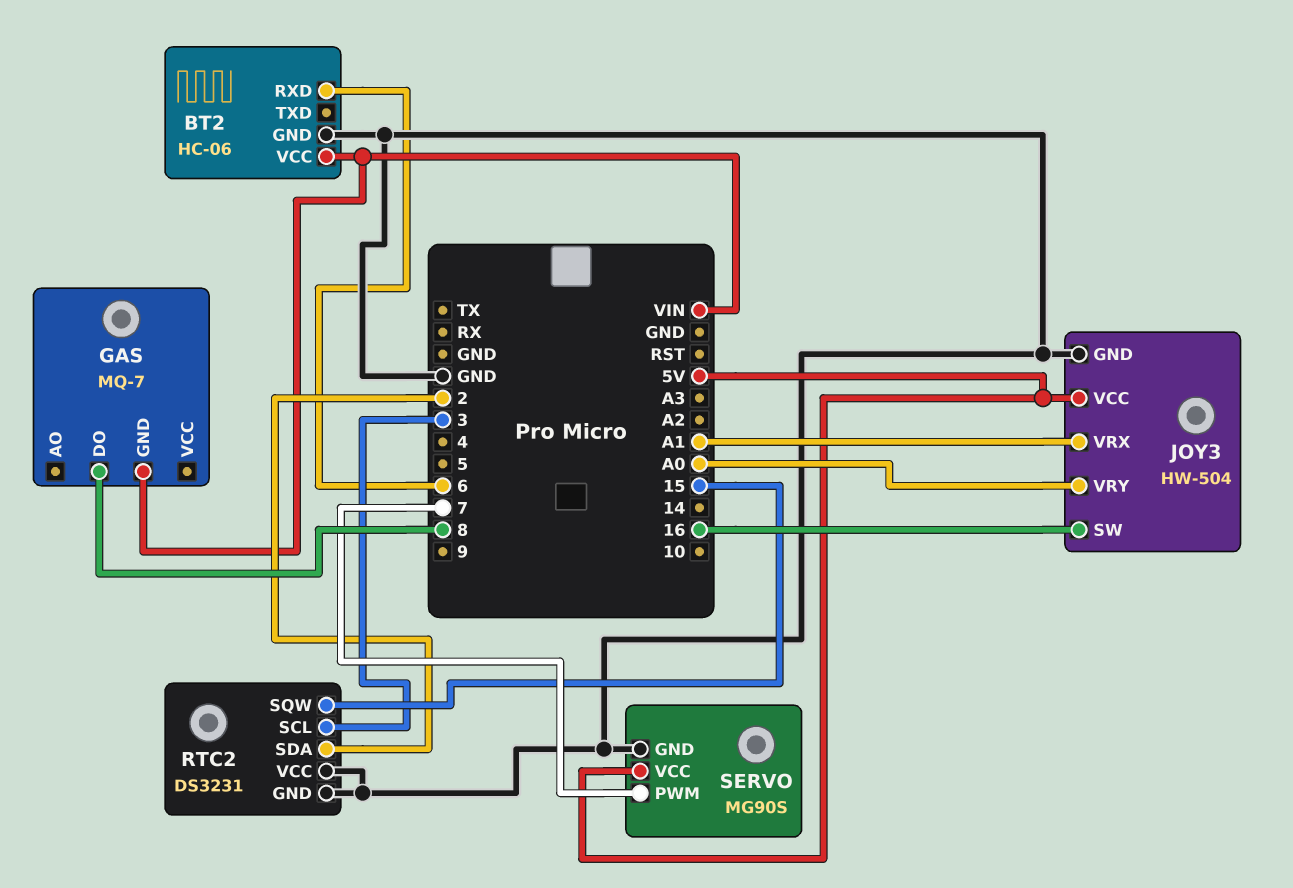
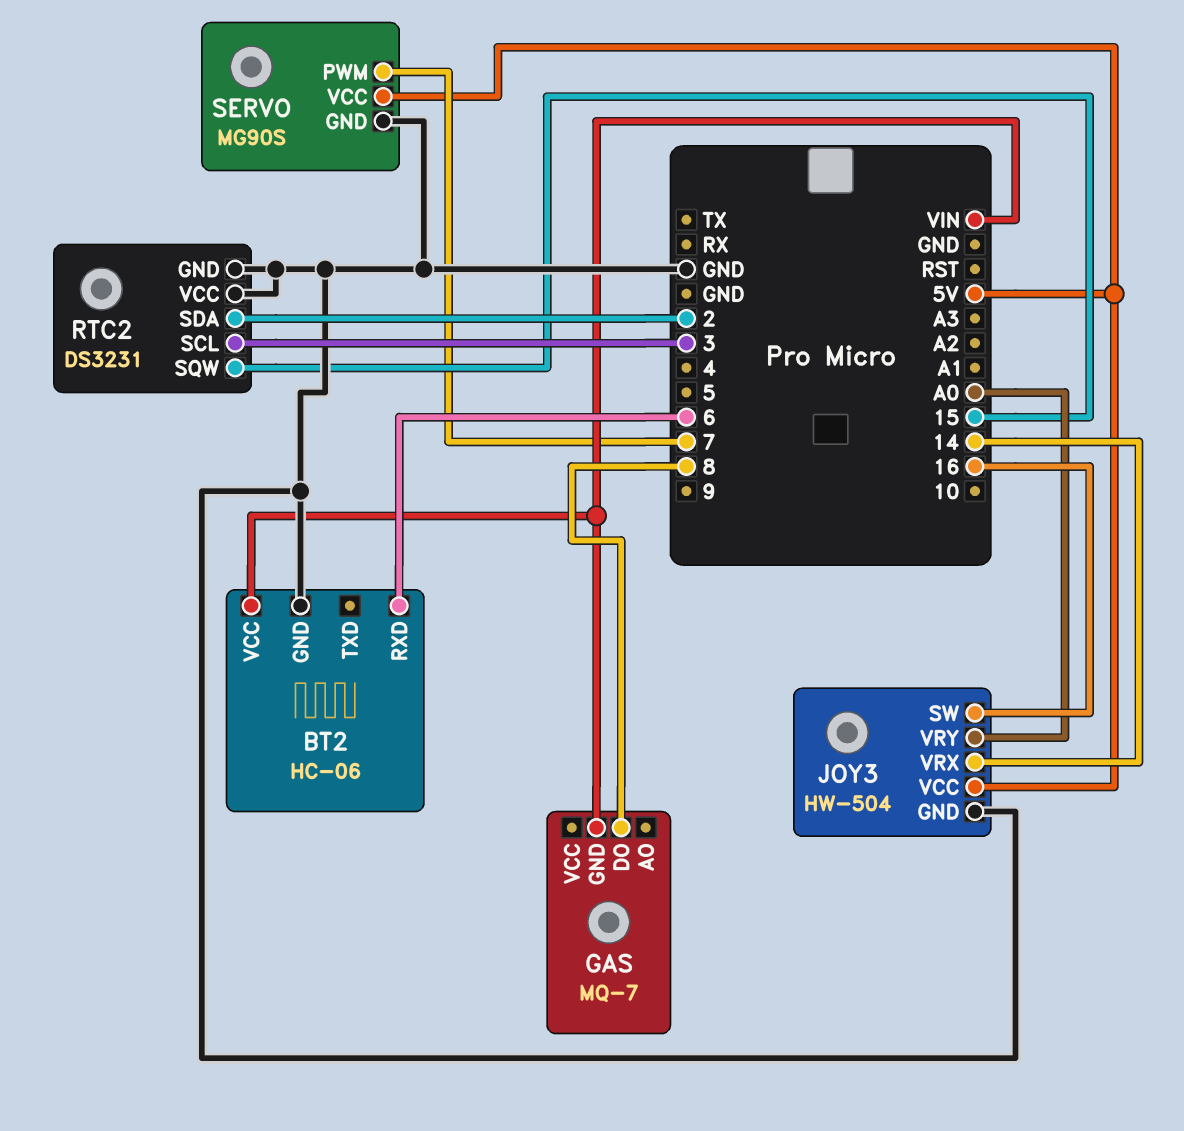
JOY3 pin VRX: A1 -> 14

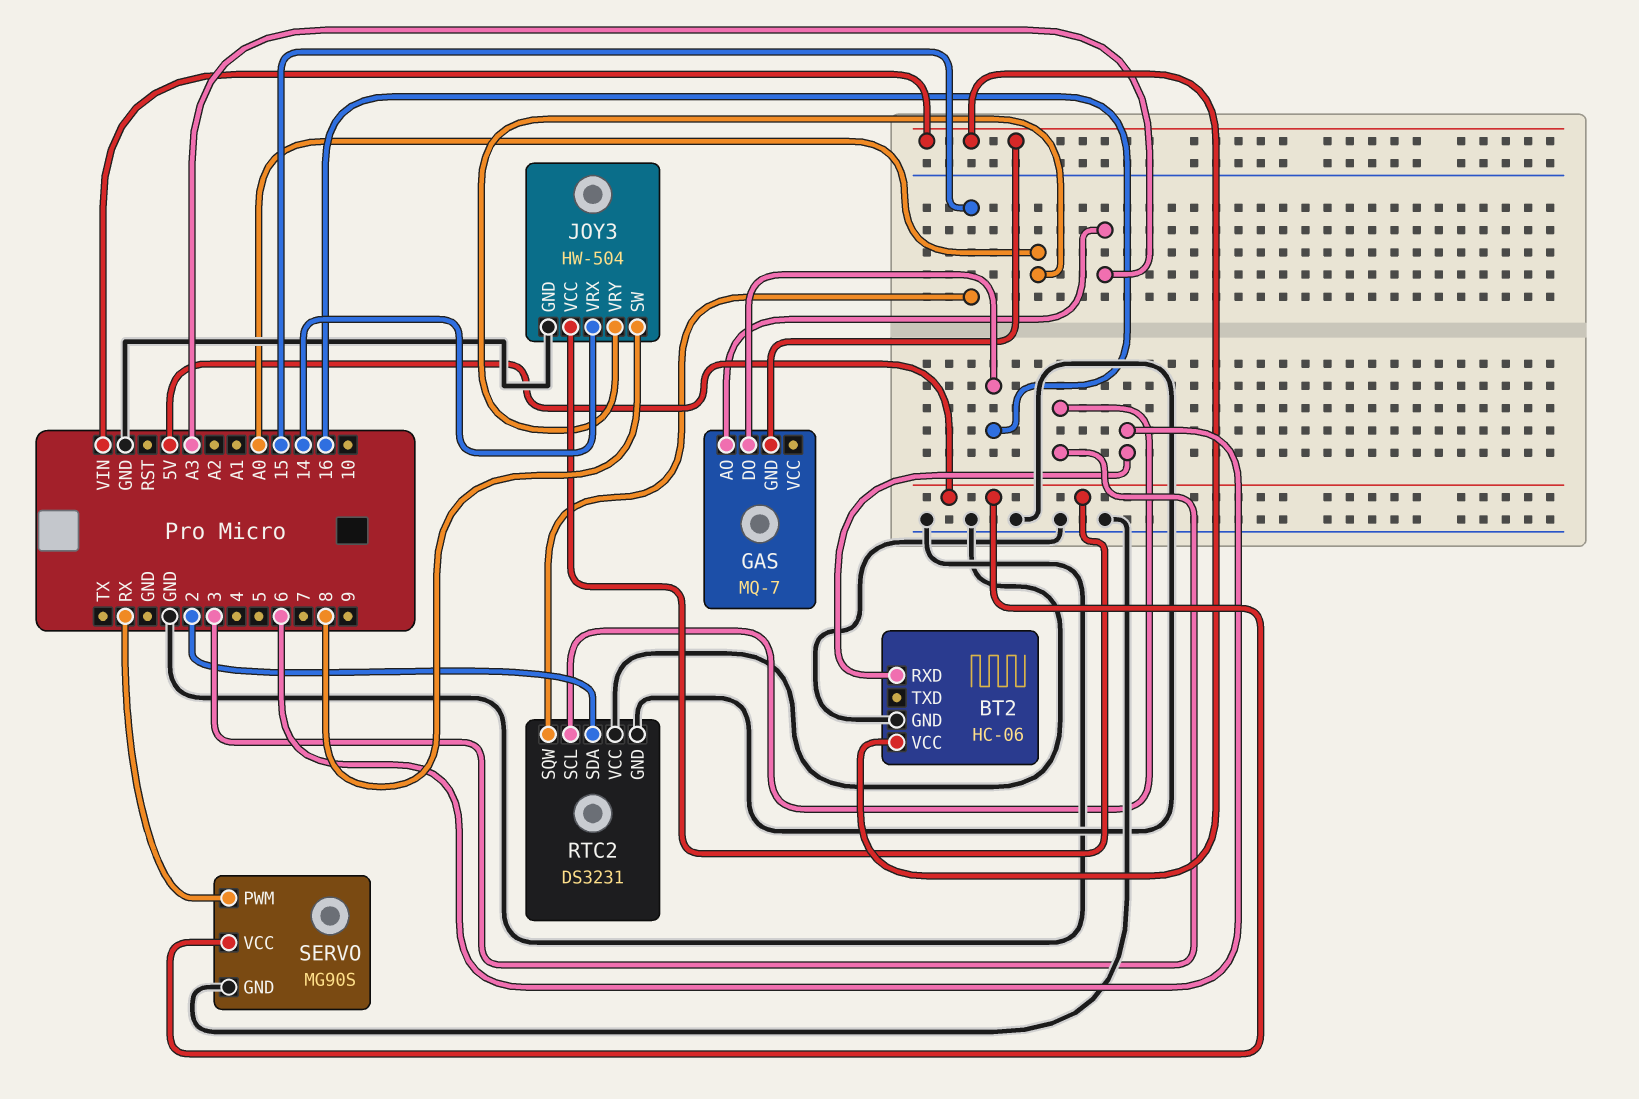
GAS pin AO: none -> A3
GAS pin DO: 8 -> 16
JOY3 pin SW: 16 -> 8
SERVO pin PWM: 7 -> RX

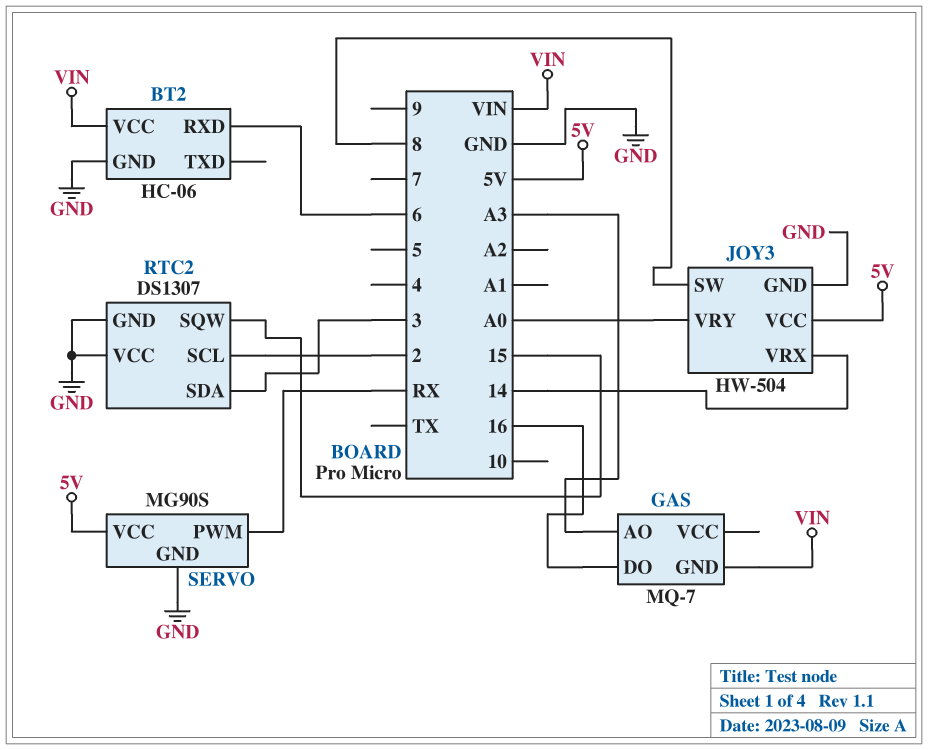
RTC2: DS3231 -> DS1307
RTC2 pin SCL: 3 -> 2
RTC2 pin SDA: 2 -> 3

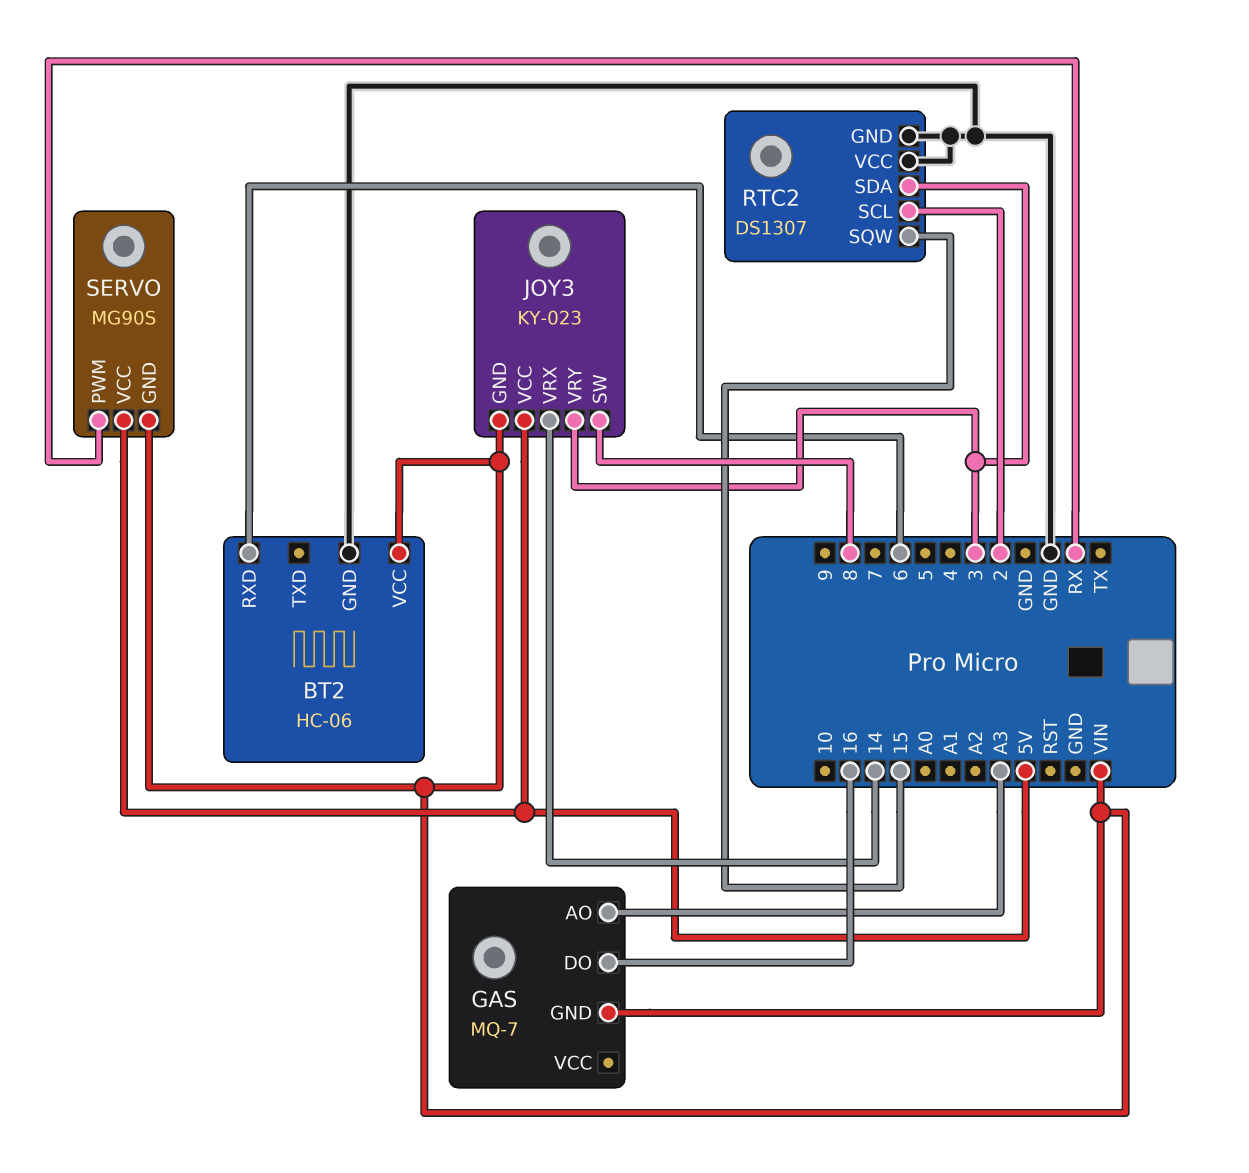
JOY3: HW-504 -> KY-023
JOY3 pin GND: GND -> VIN
JOY3 pin VRY: A0 -> 3
SERVO pin GND: GND -> VIN

